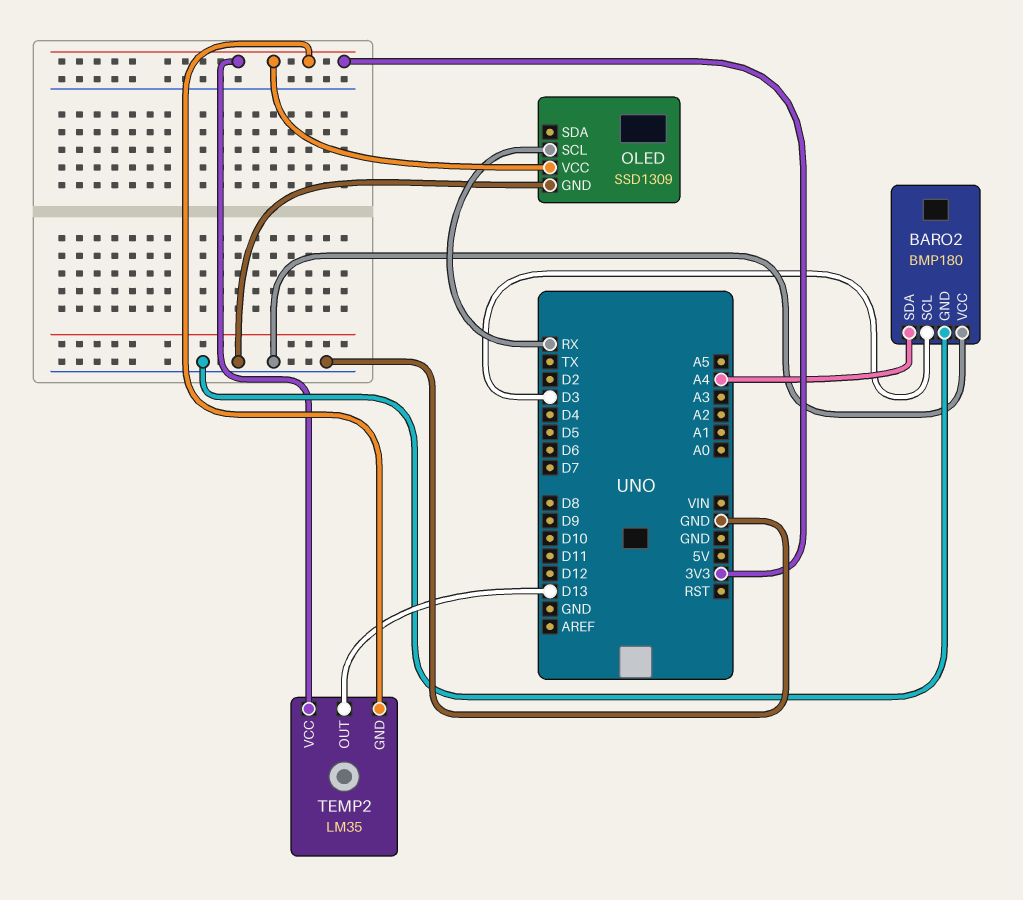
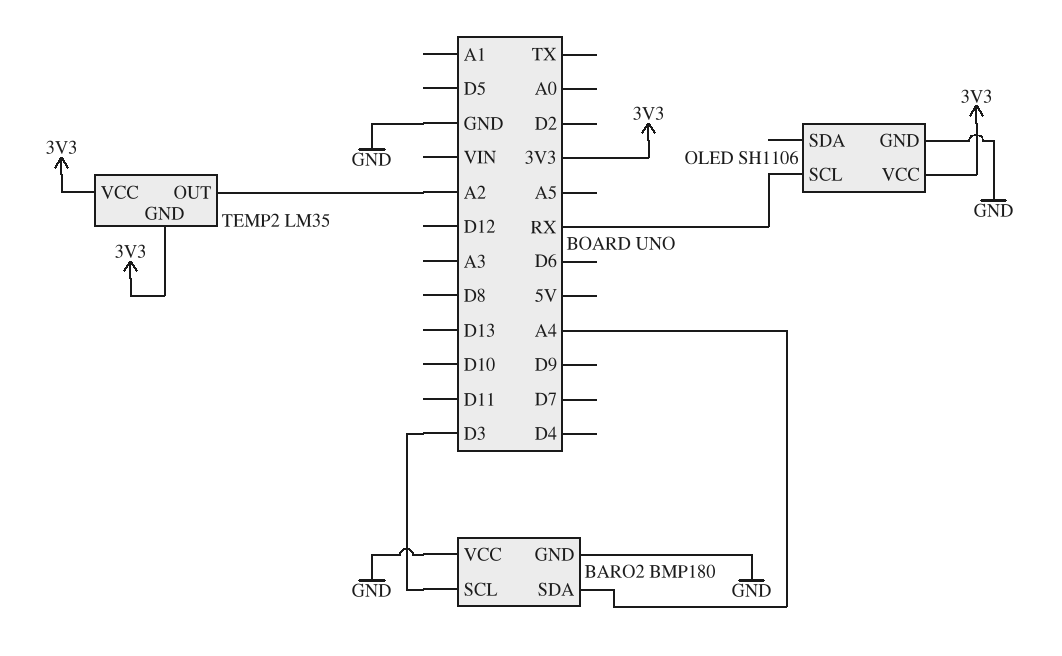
OLED: SSD1309 -> SH1106
TEMP2 pin OUT: D13 -> A2

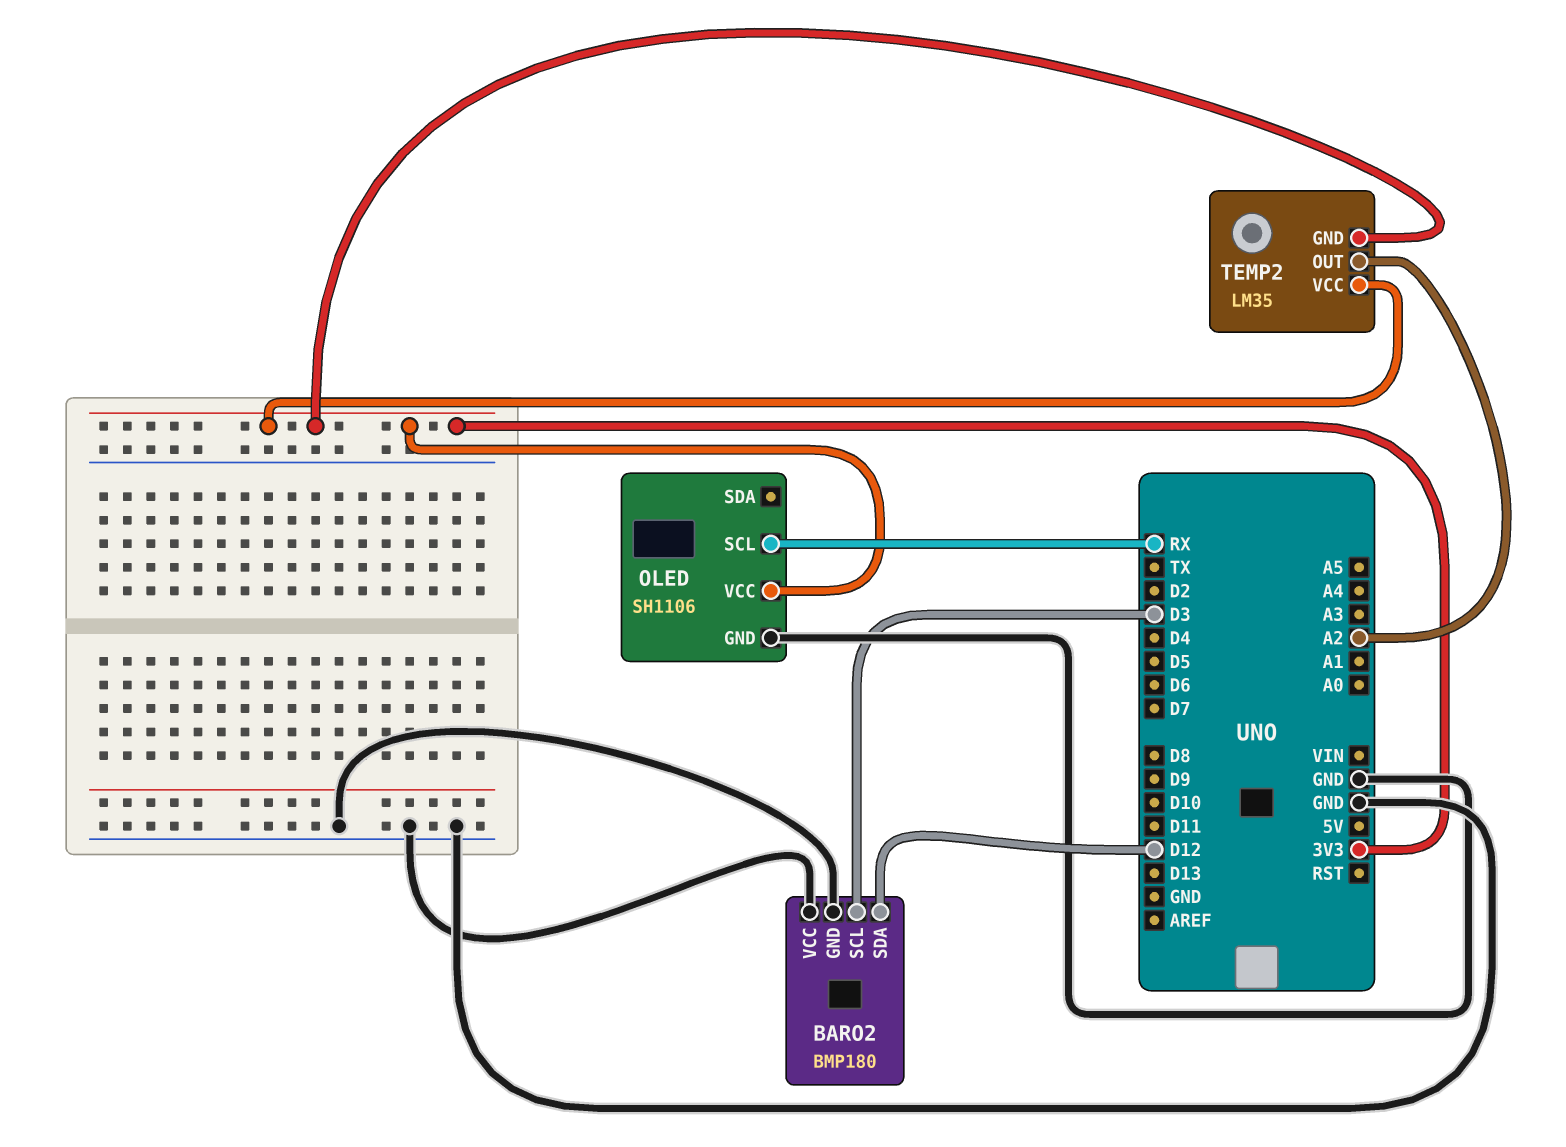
BARO2 pin SDA: A4 -> D12

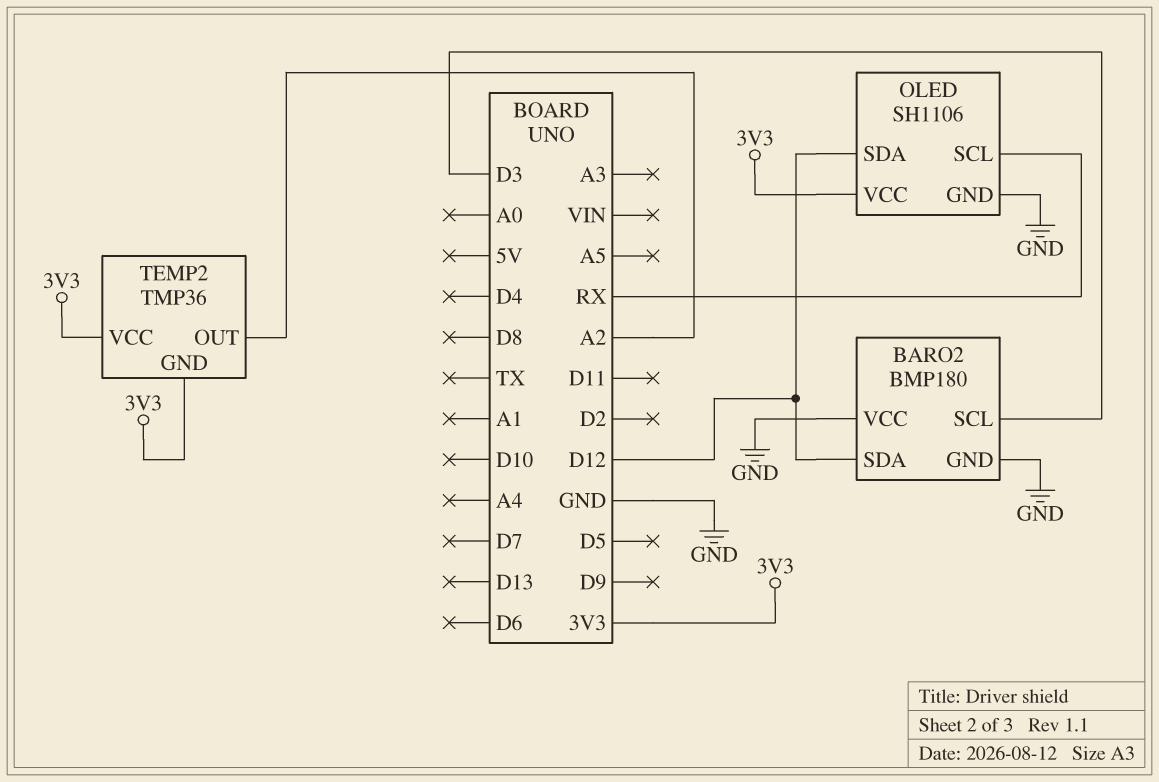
OLED pin SDA: none -> D12
TEMP2: LM35 -> TMP36

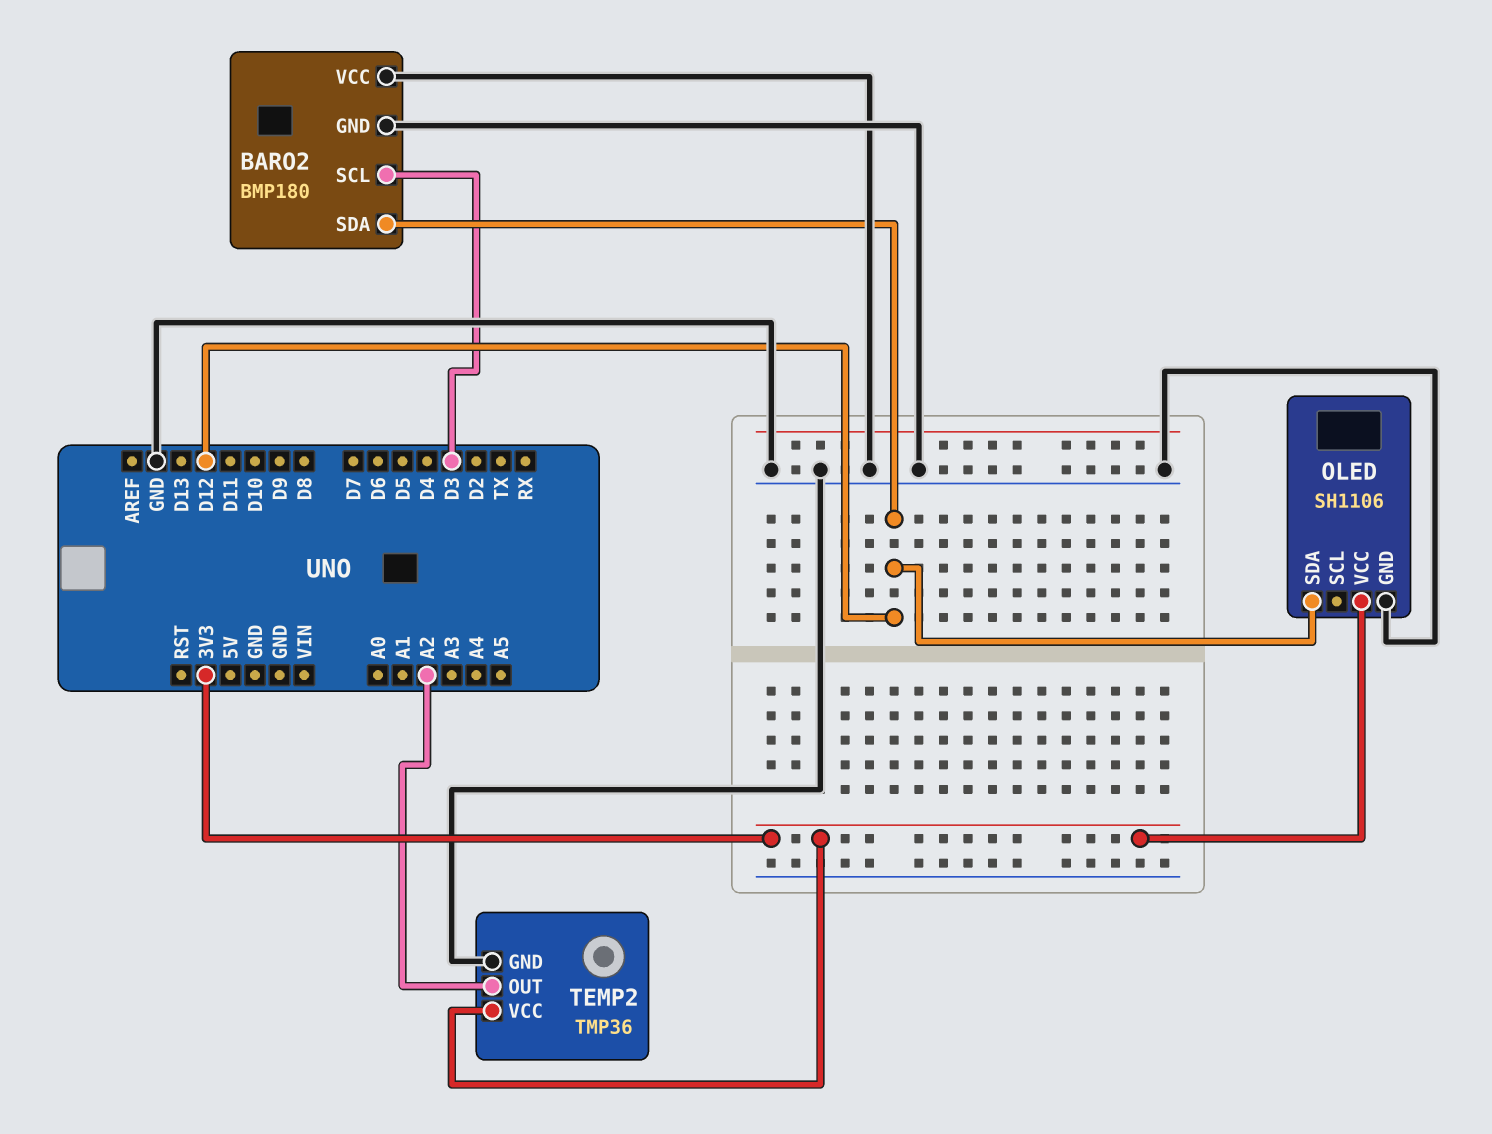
OLED pin SCL: RX -> none
TEMP2 pin GND: 3V3 -> GND

